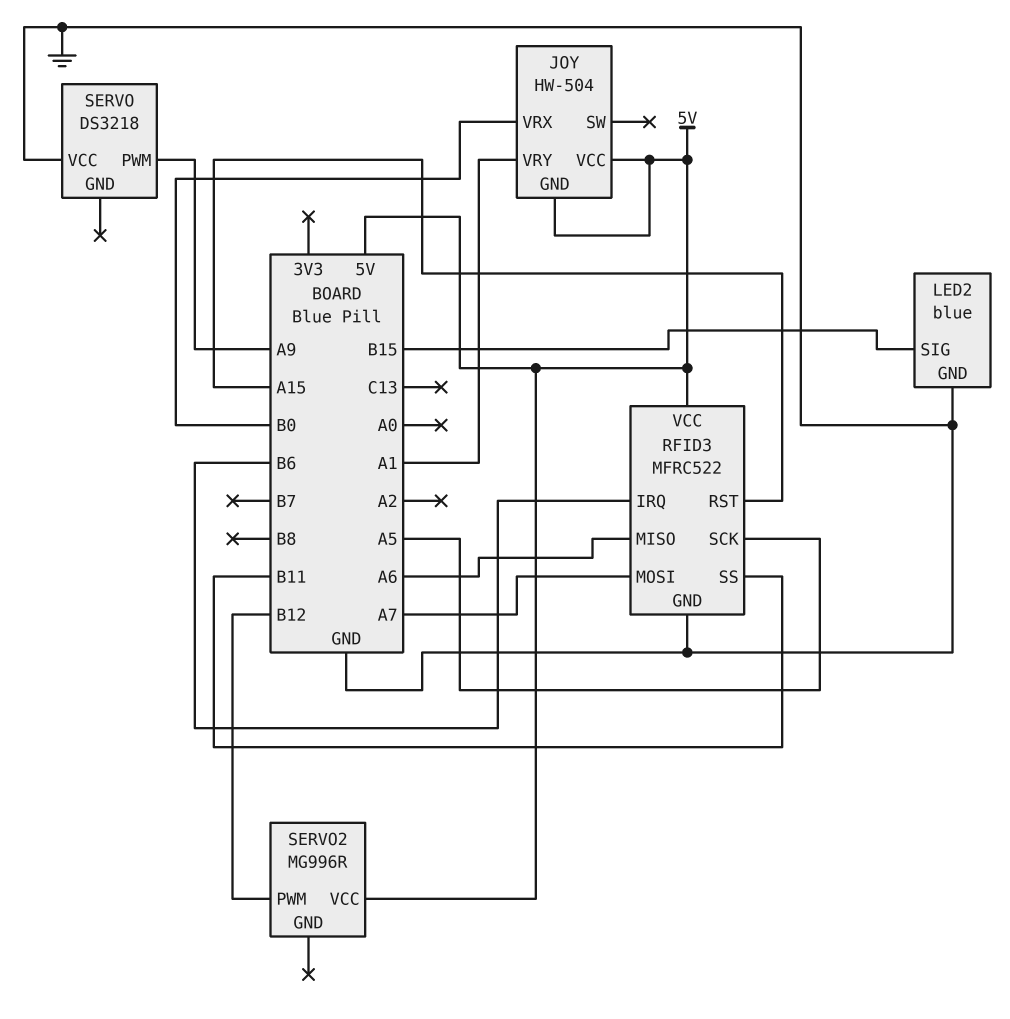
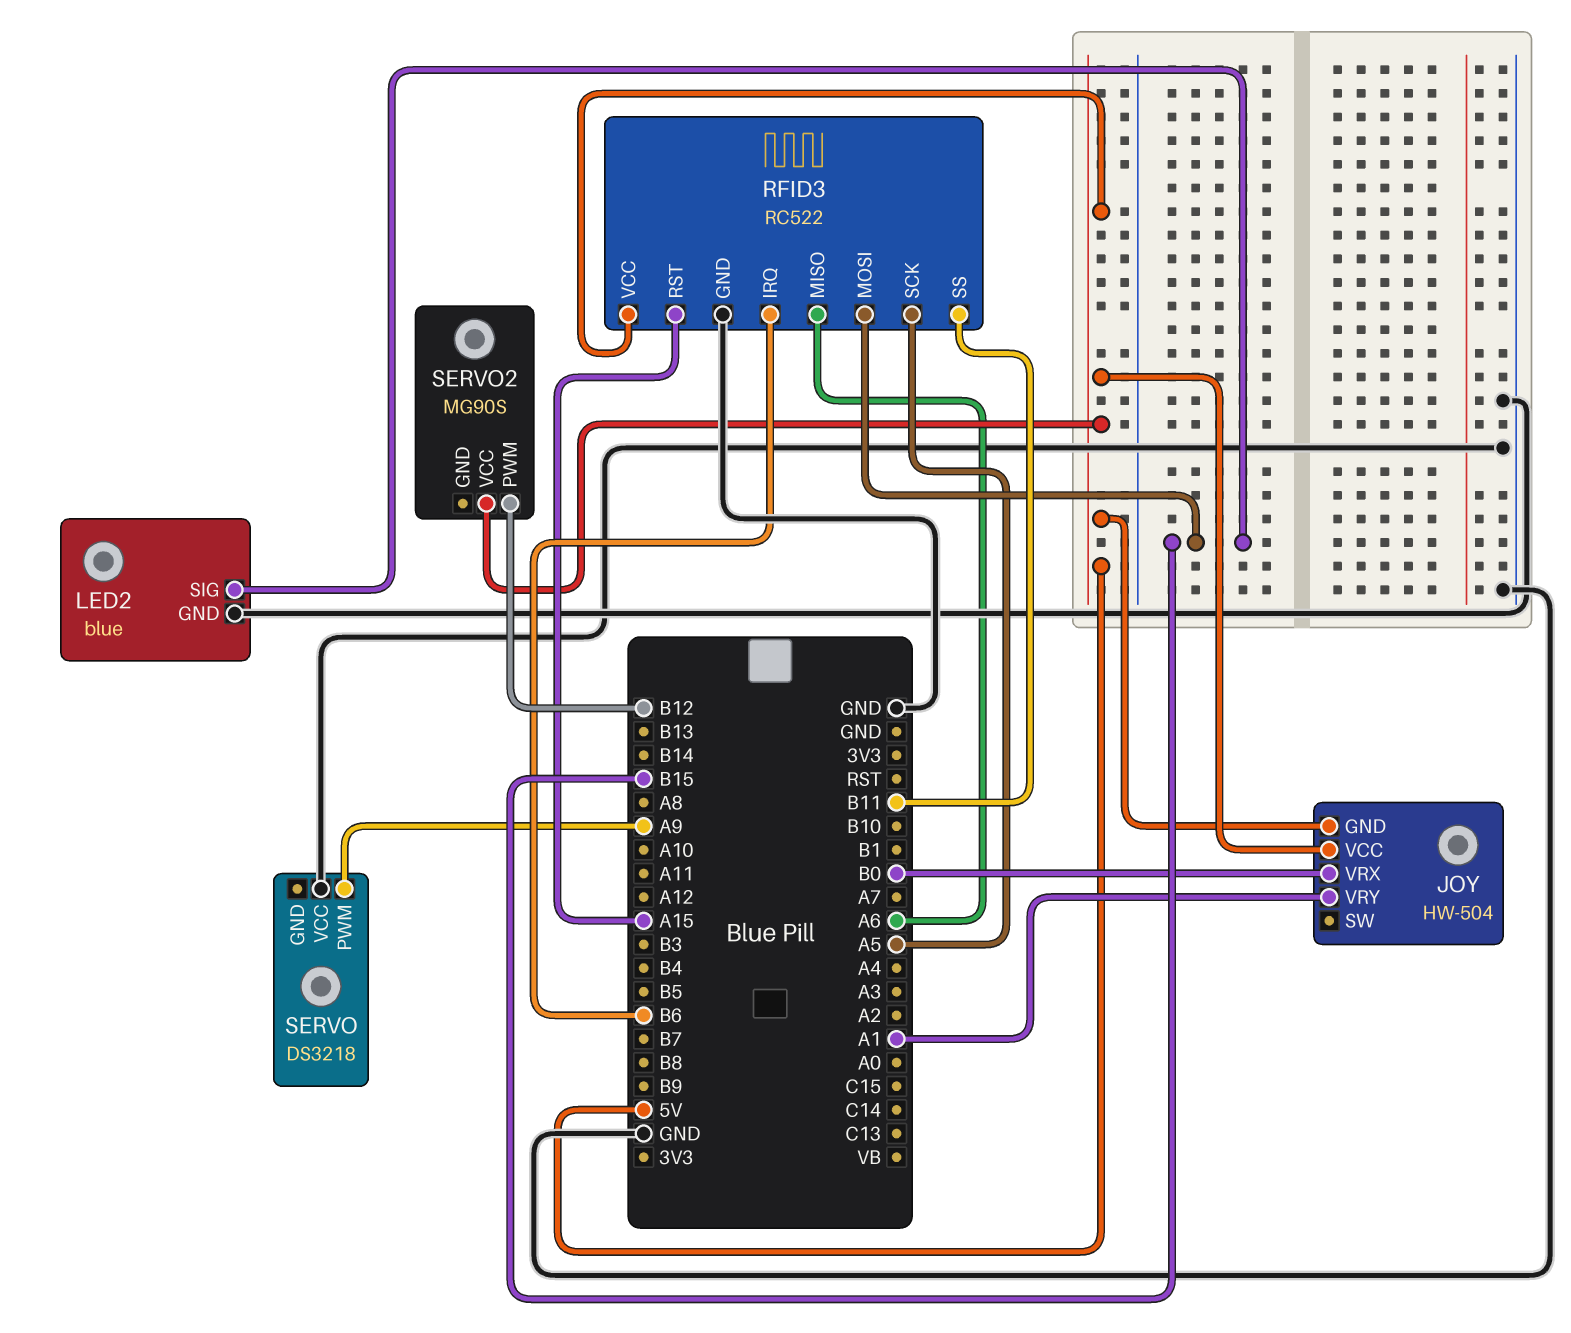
RFID3: MFRC522 -> RC522
RFID3 pin MOSI: A7 -> B15
SERVO2: MG996R -> MG90S

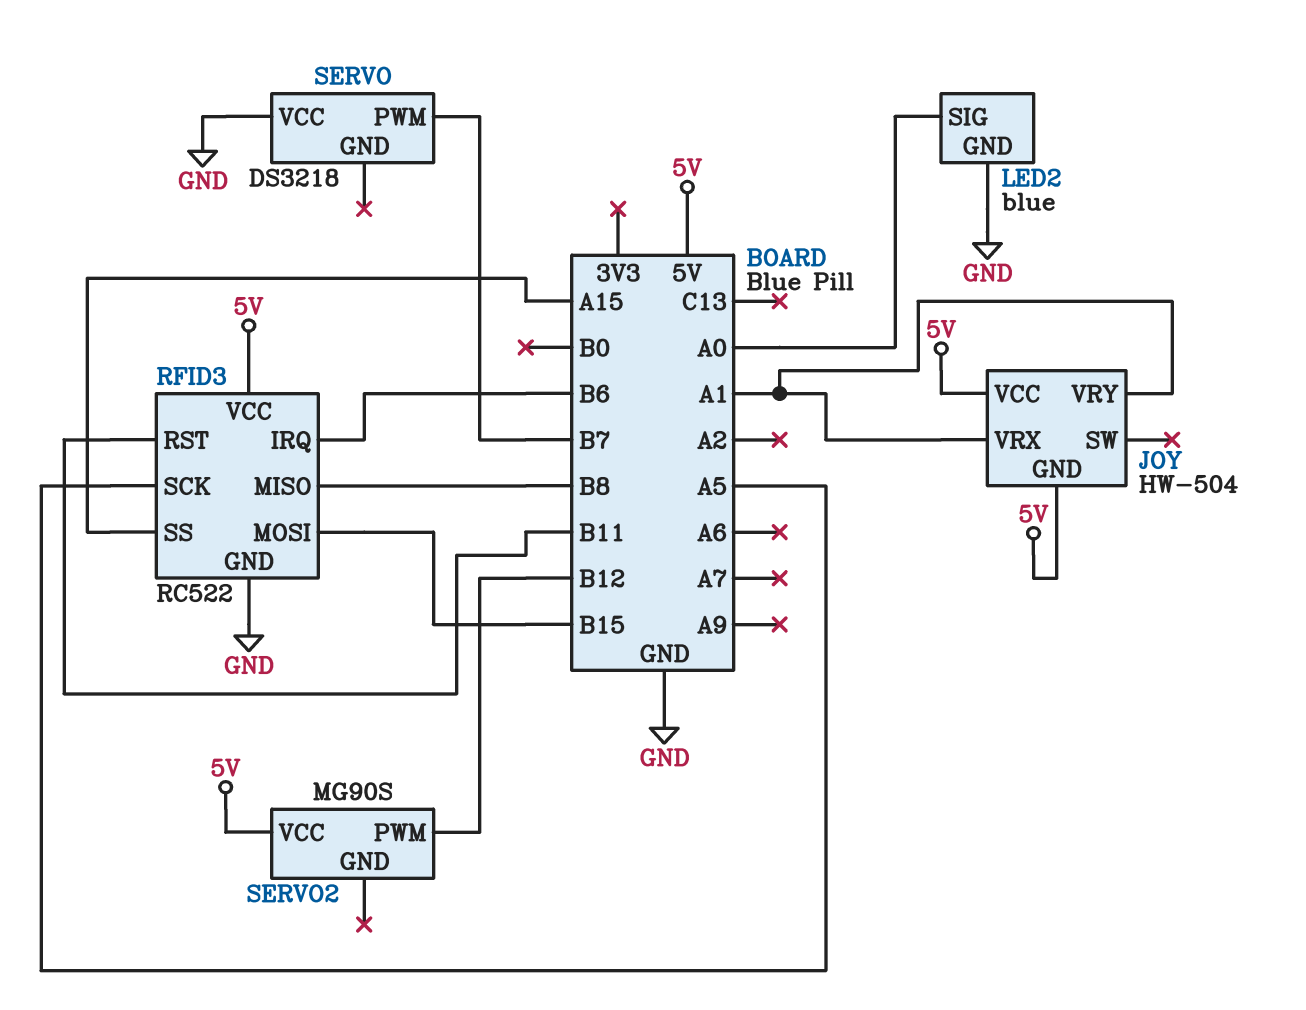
JOY pin VRX: B0 -> A1
LED2 pin SIG: B15 -> A0
RFID3 pin MISO: A6 -> B8
RFID3 pin RST: A15 -> B11
RFID3 pin SS: B11 -> A15
SERVO pin PWM: A9 -> B7

